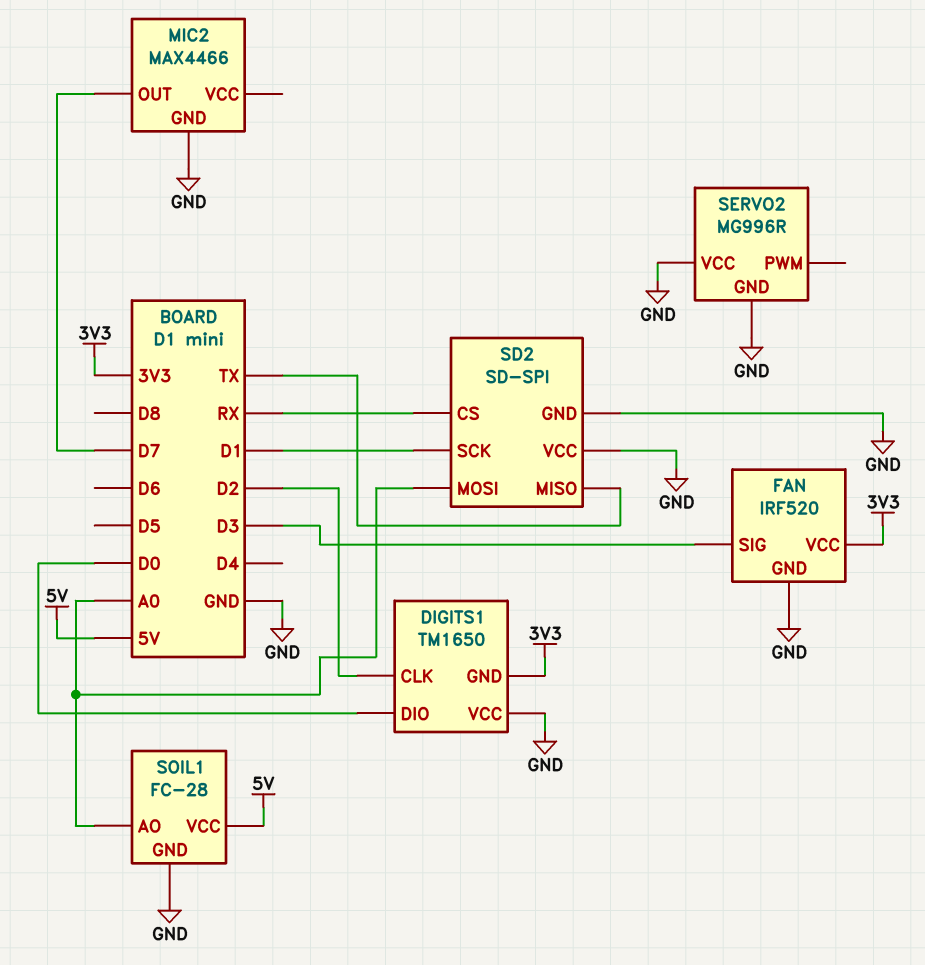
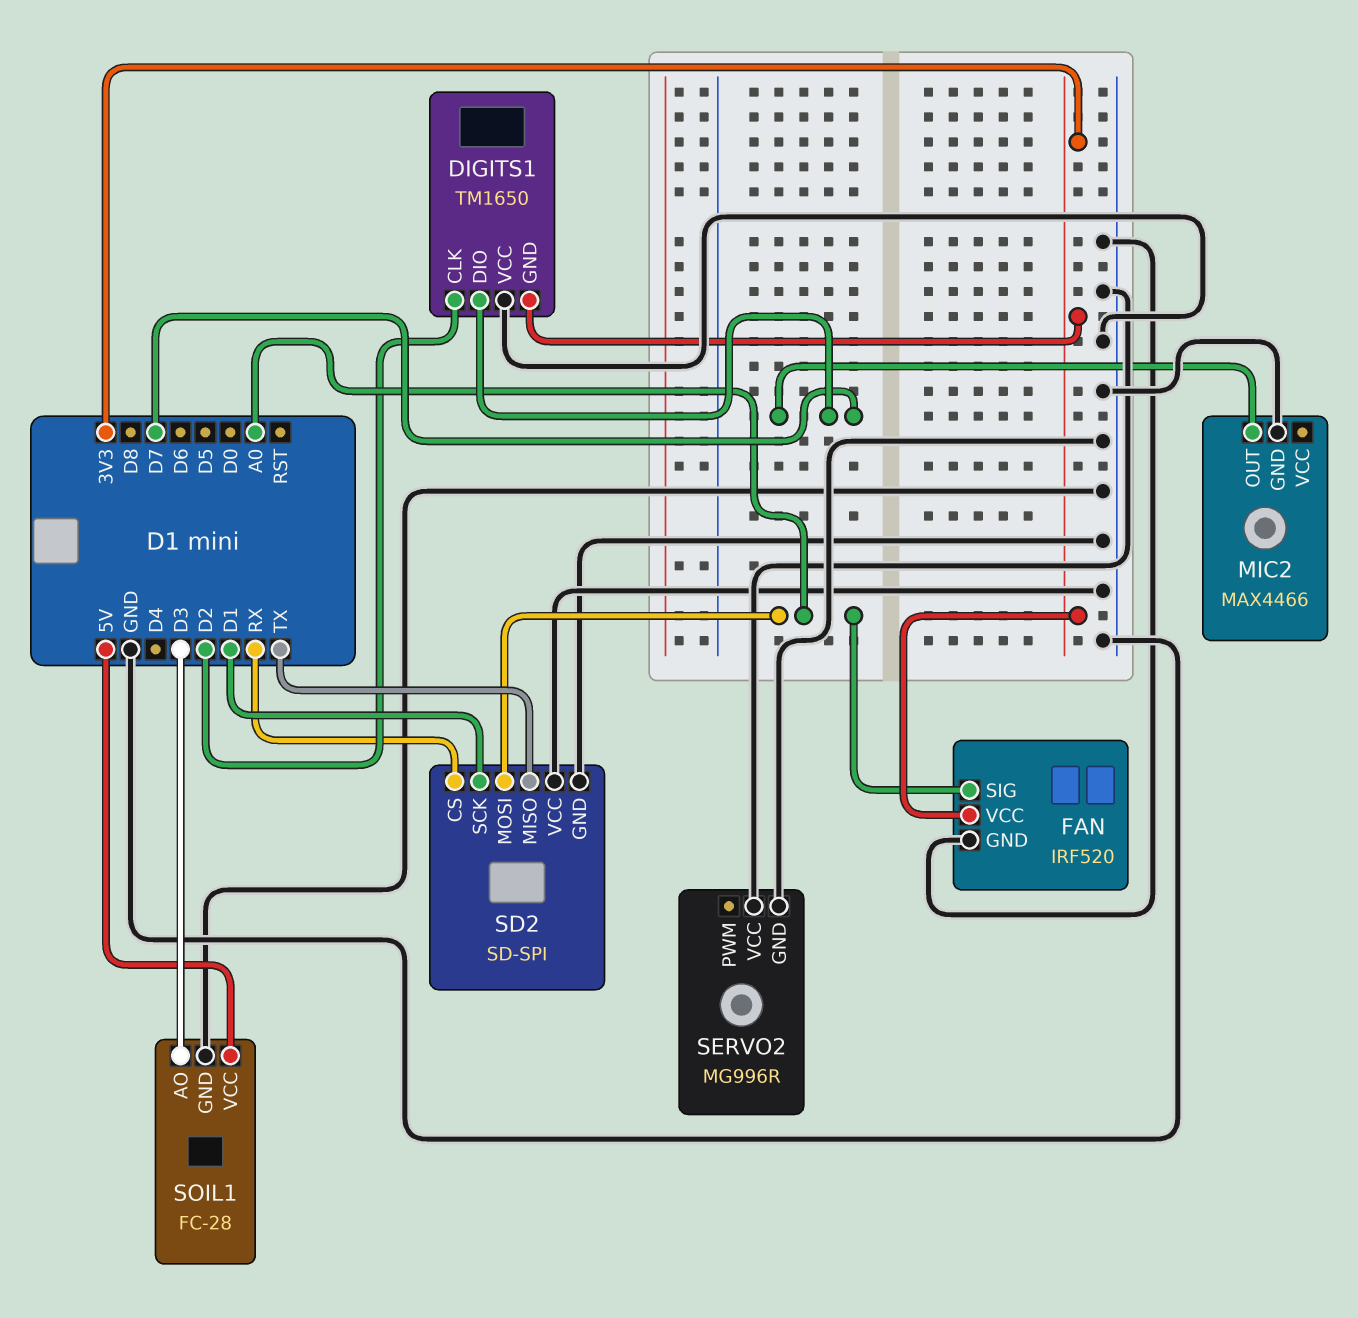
DIGITS1 pin DIO: D0 -> D7
FAN pin SIG: D3 -> A0
SOIL1 pin AO: A0 -> D3

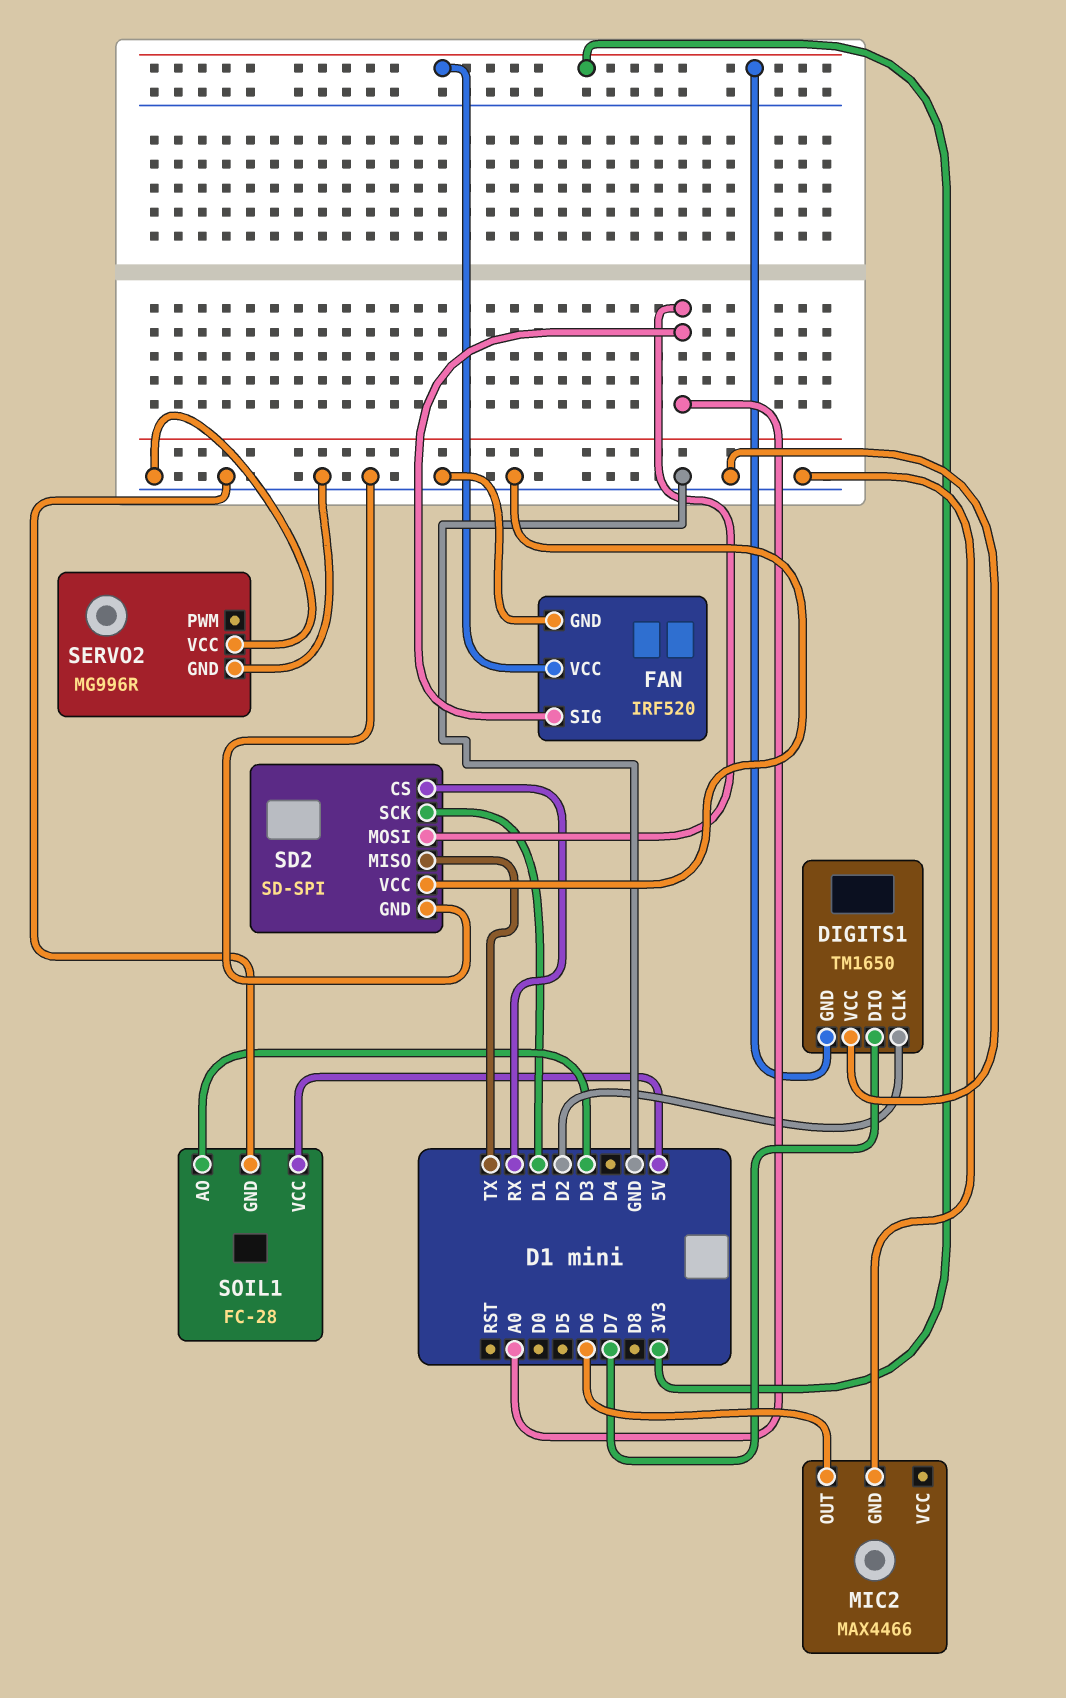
MIC2 pin OUT: D7 -> D6

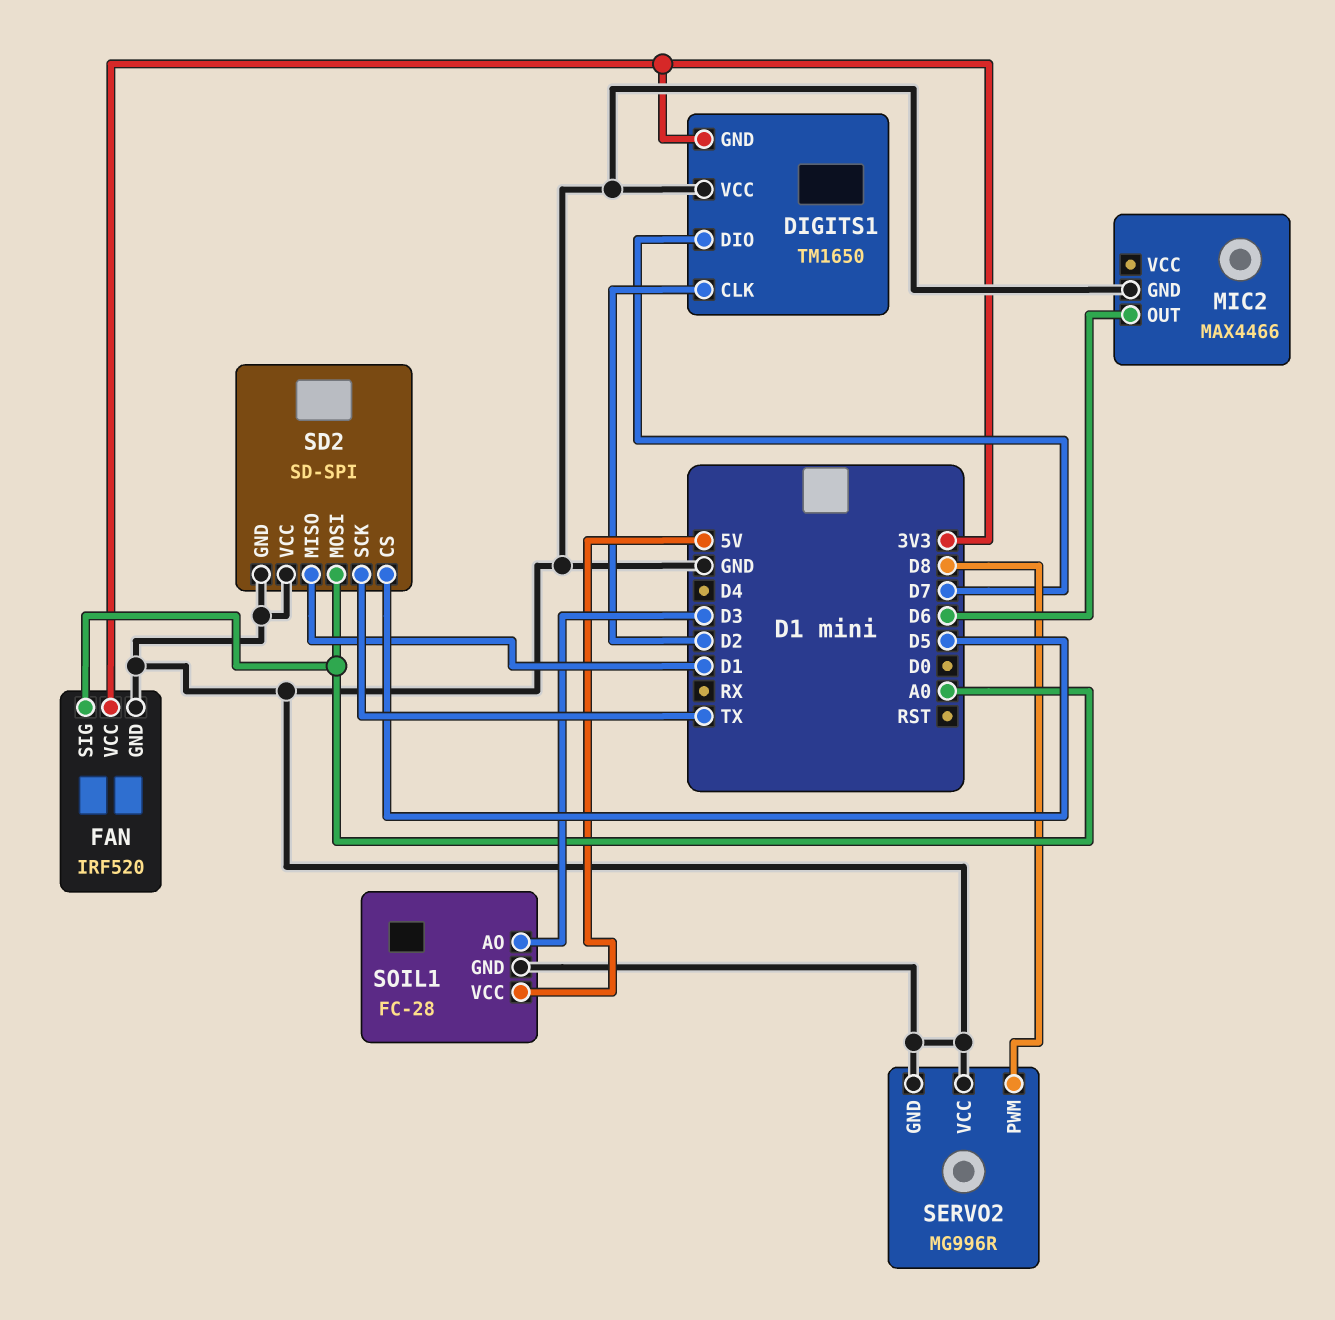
SD2 pin CS: RX -> D5
SD2 pin MISO: TX -> D1
SD2 pin SCK: D1 -> TX
SERVO2 pin PWM: none -> D8

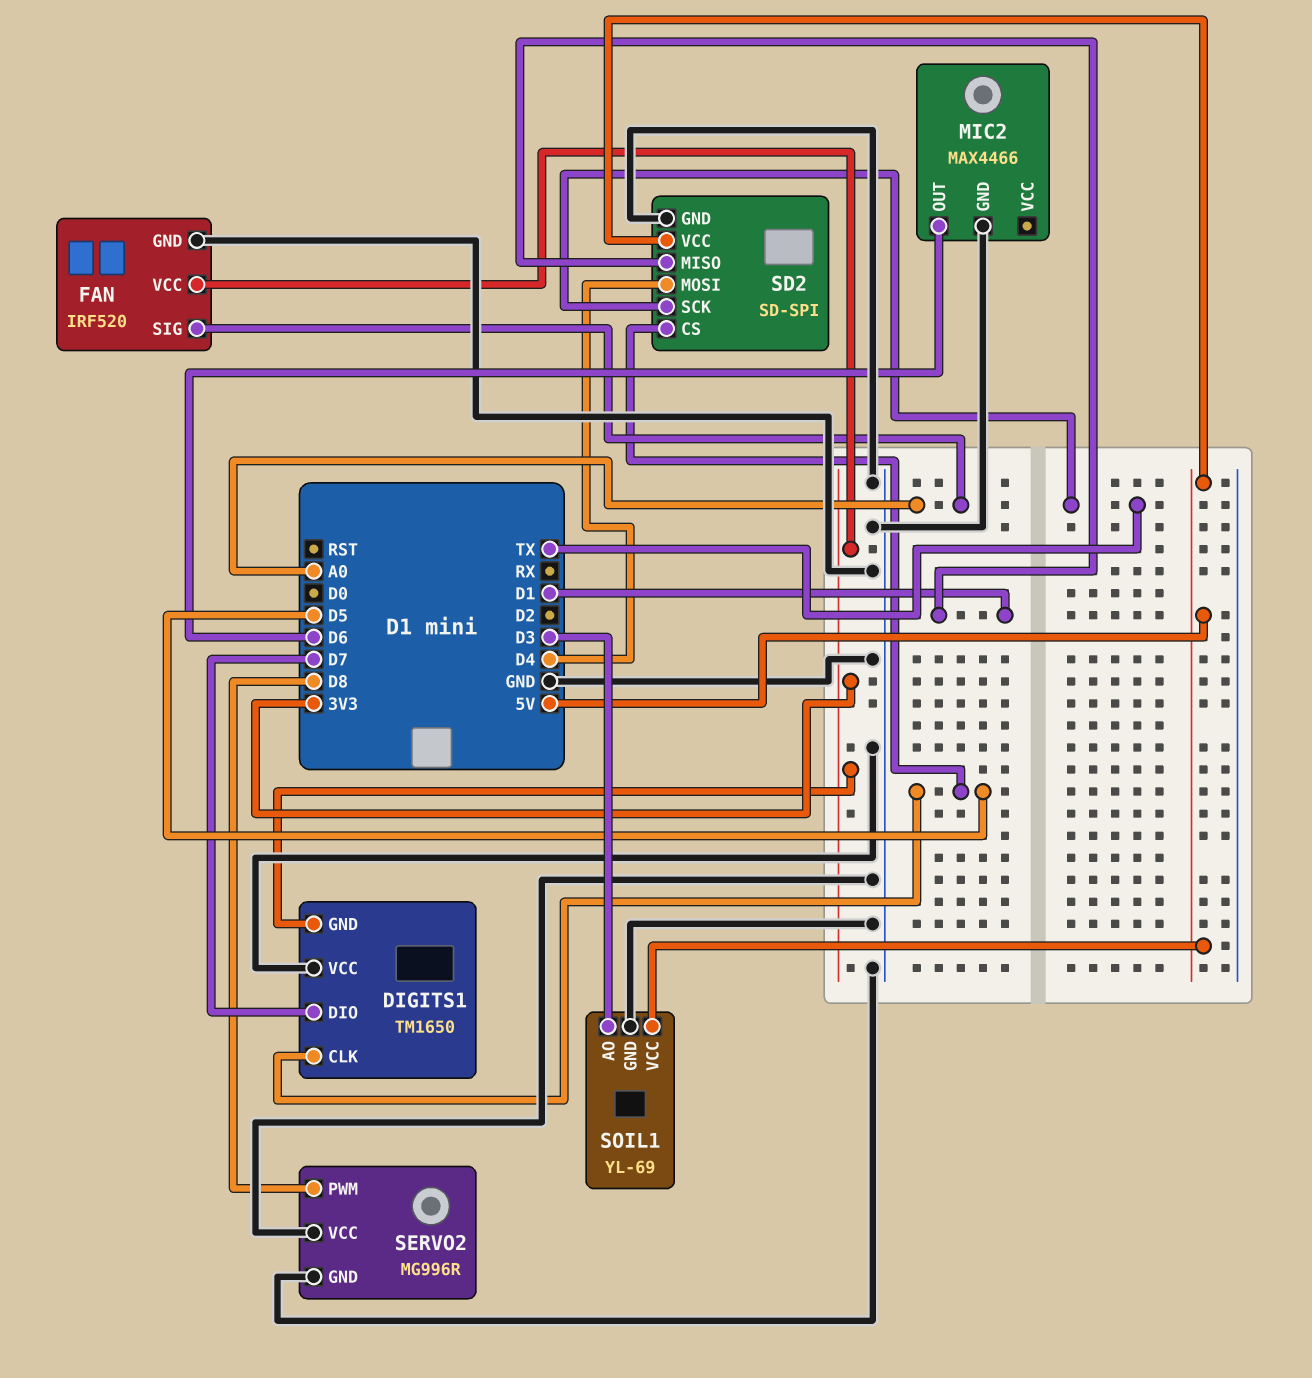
DIGITS1 pin CLK: D2 -> D5
SD2 pin MOSI: A0 -> D4
SD2 pin VCC: GND -> 5V
SOIL1: FC-28 -> YL-69

